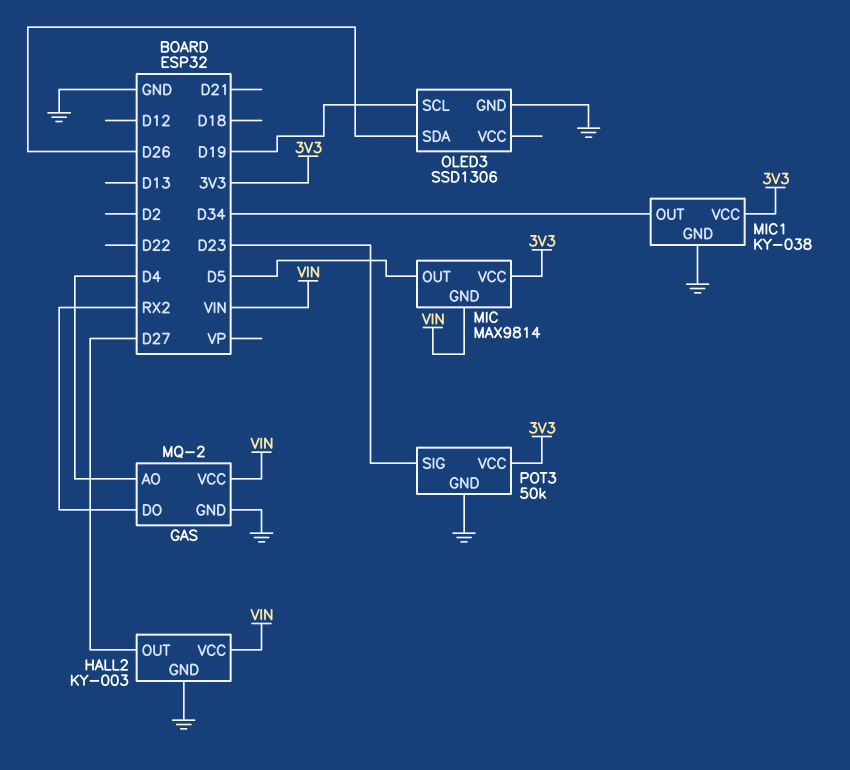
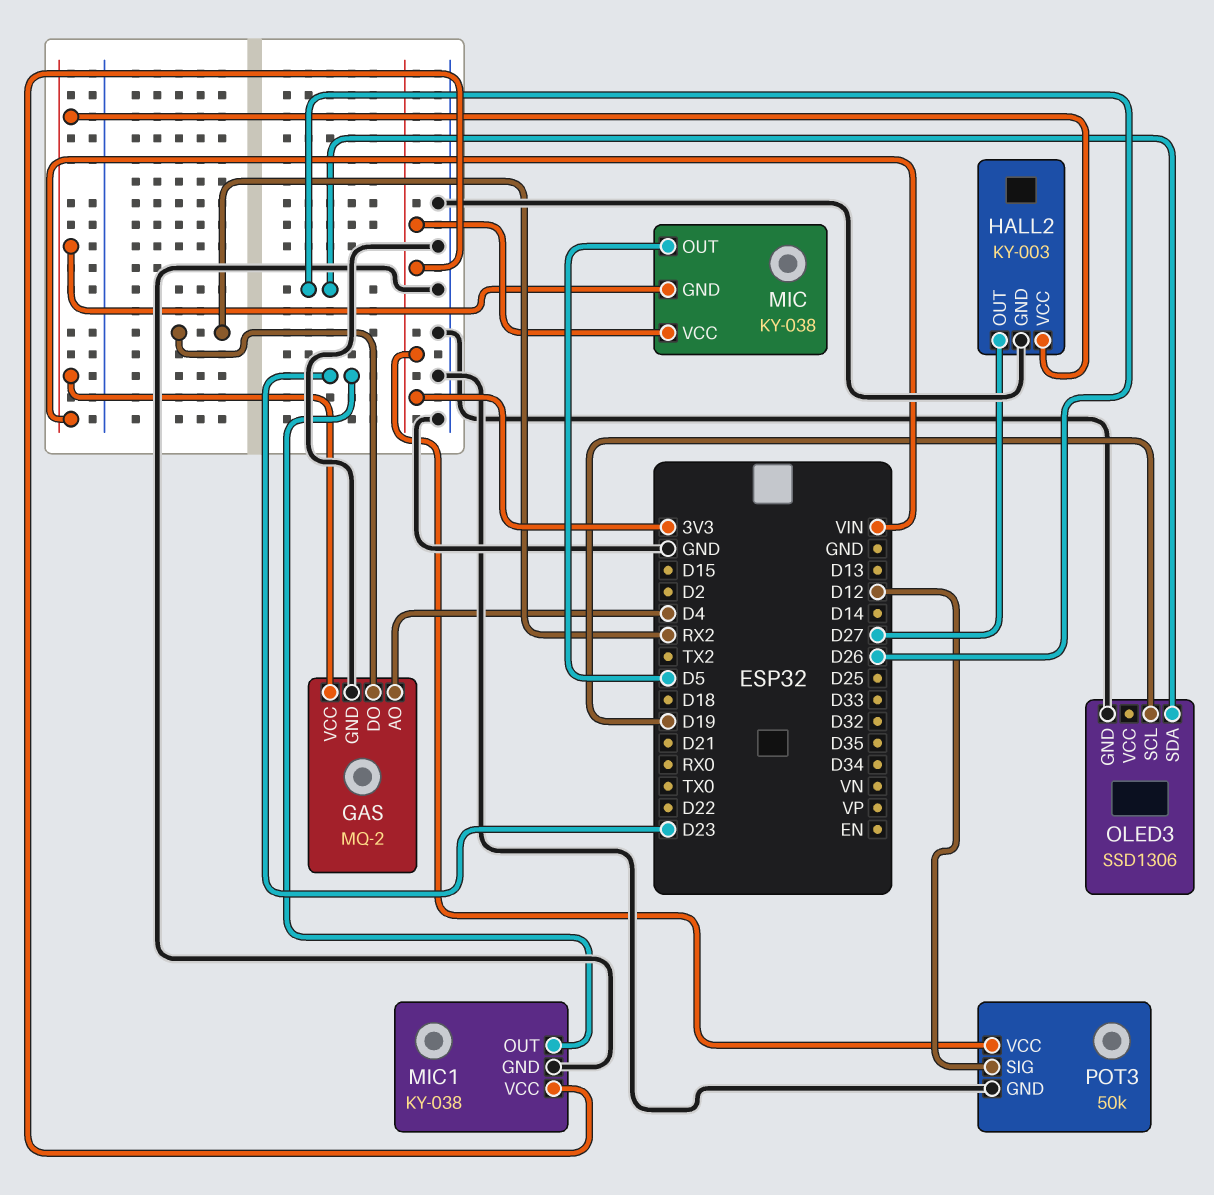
MIC: MAX9814 -> KY-038
MIC1 pin OUT: D34 -> D23
POT3 pin SIG: D23 -> D12

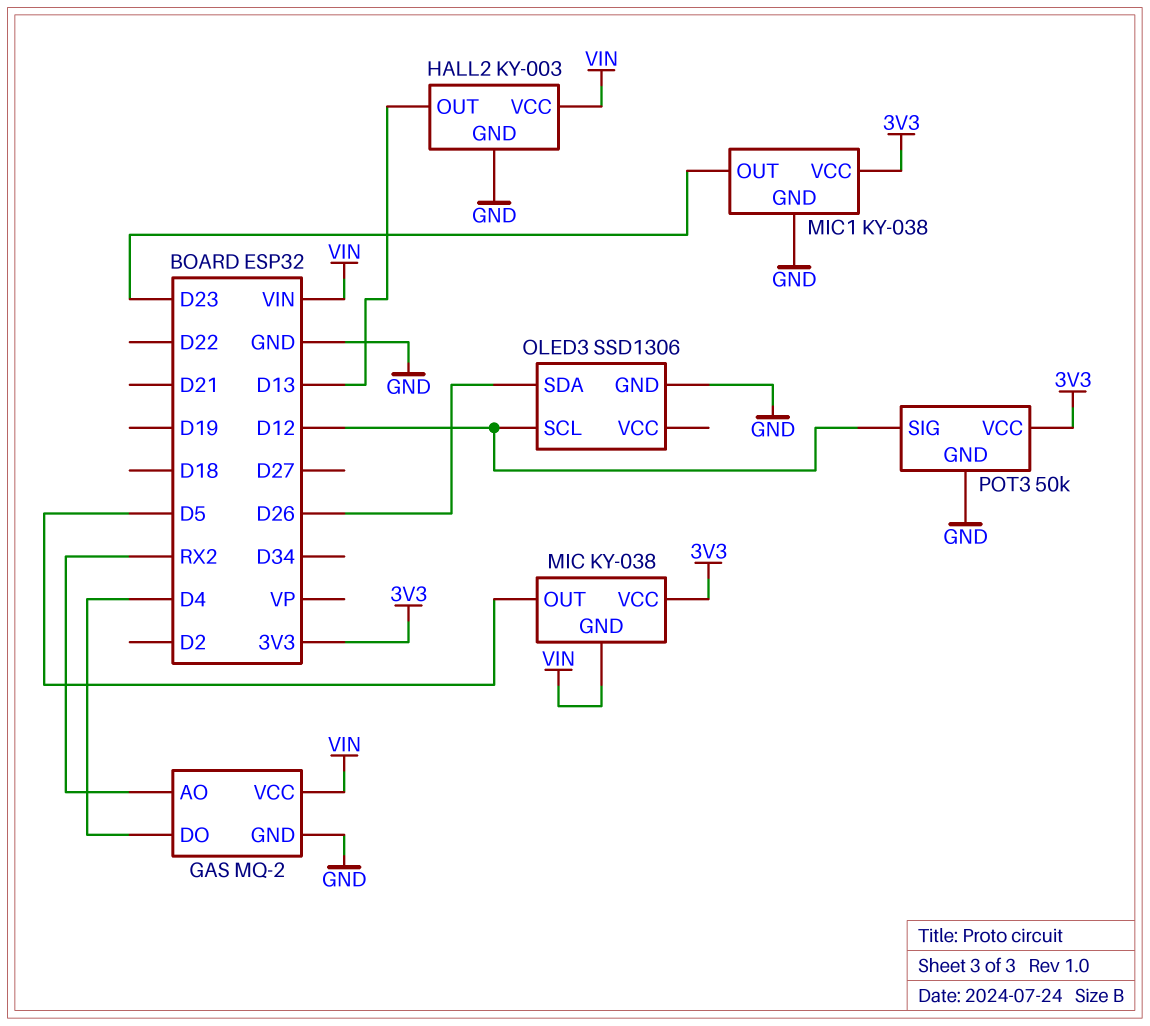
GAS pin AO: D4 -> RX2
GAS pin DO: RX2 -> D4
HALL2 pin OUT: D27 -> D13
OLED3 pin SCL: D19 -> D12

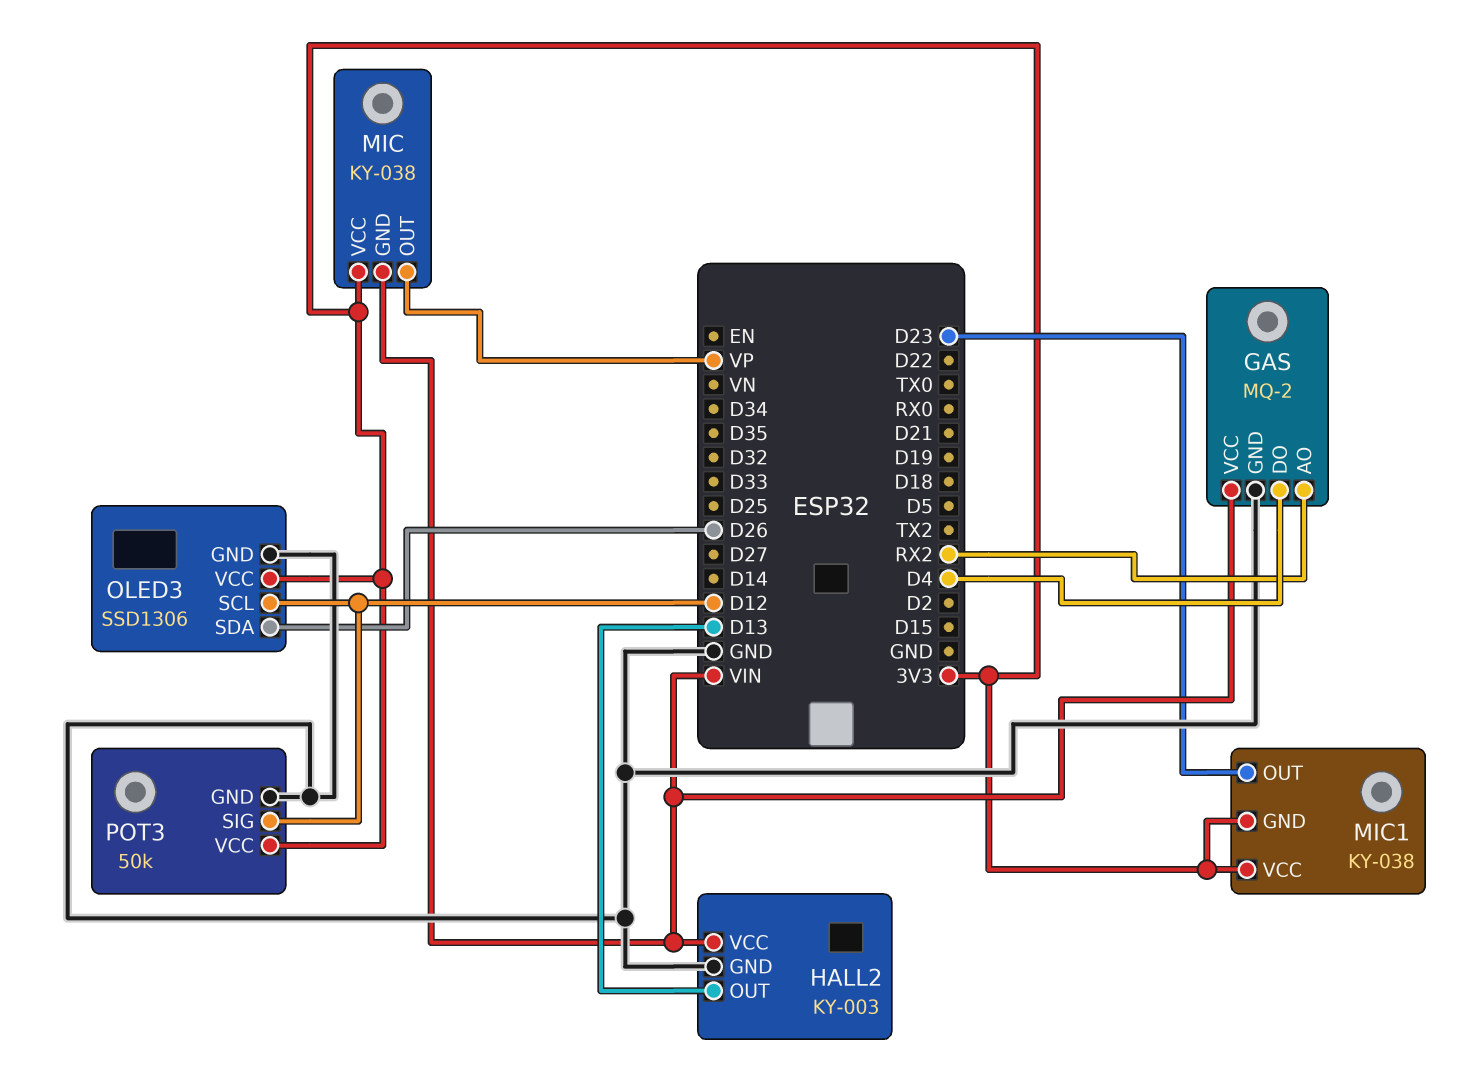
MIC pin OUT: D5 -> VP
MIC1 pin GND: GND -> 3V3
OLED3 pin VCC: none -> 3V3

